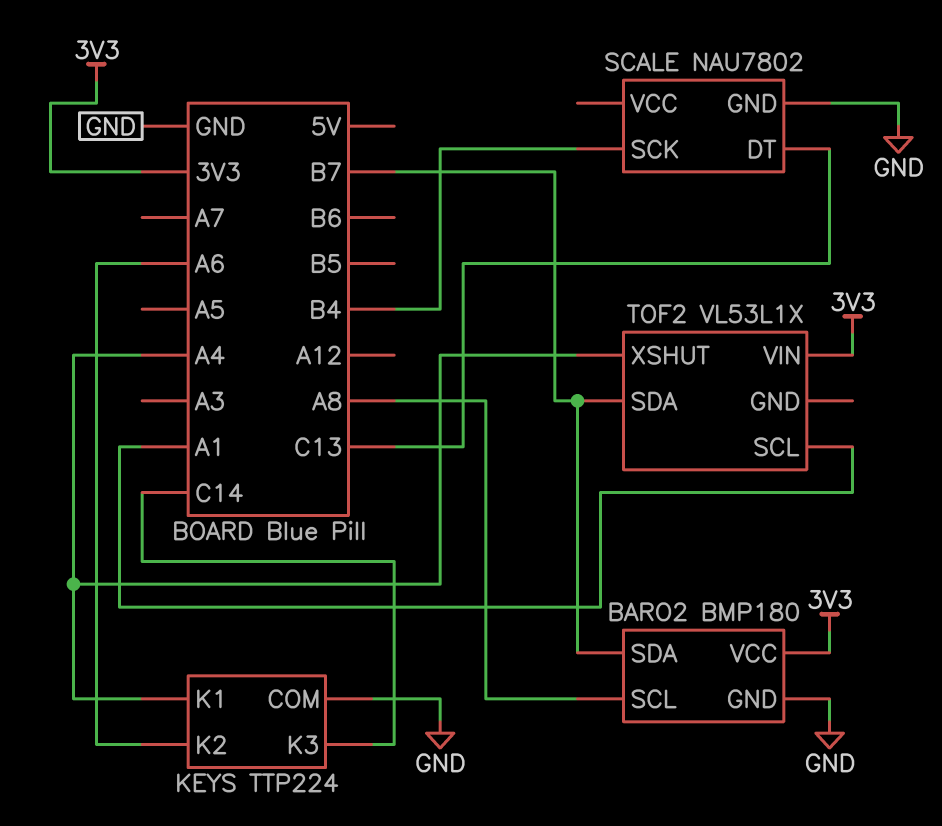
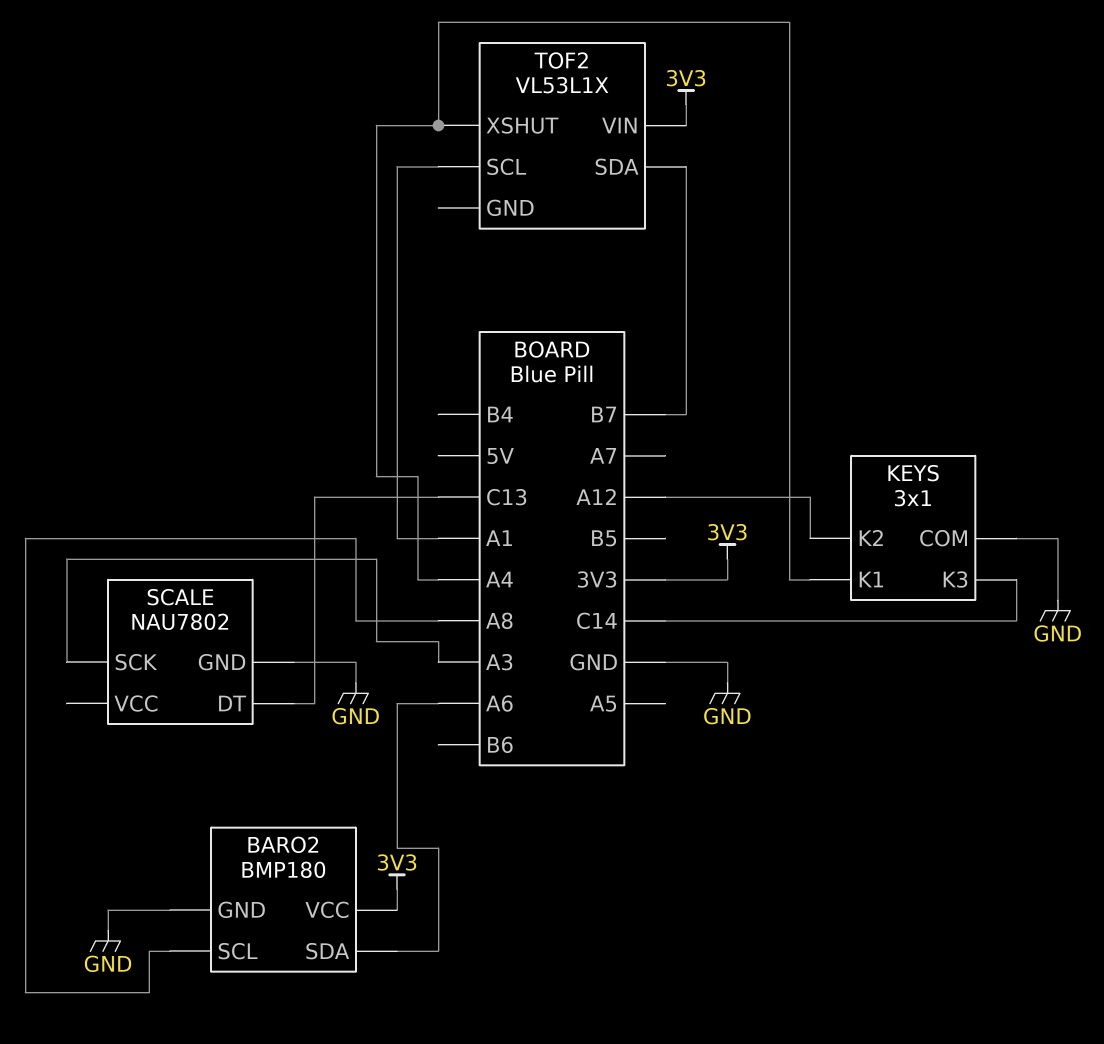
BARO2 pin SDA: B7 -> A6
KEYS: TTP224 -> 3x1
KEYS pin K2: A6 -> A12
SCALE pin SCK: B4 -> A3

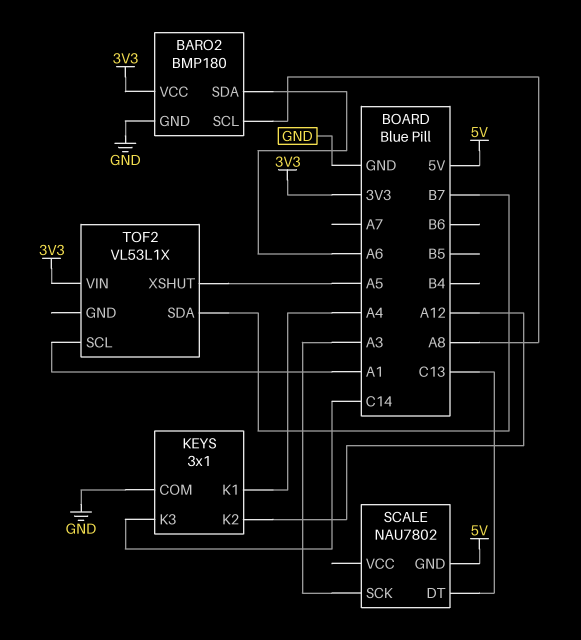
SCALE pin GND: GND -> 5V
TOF2 pin XSHUT: A4 -> A5

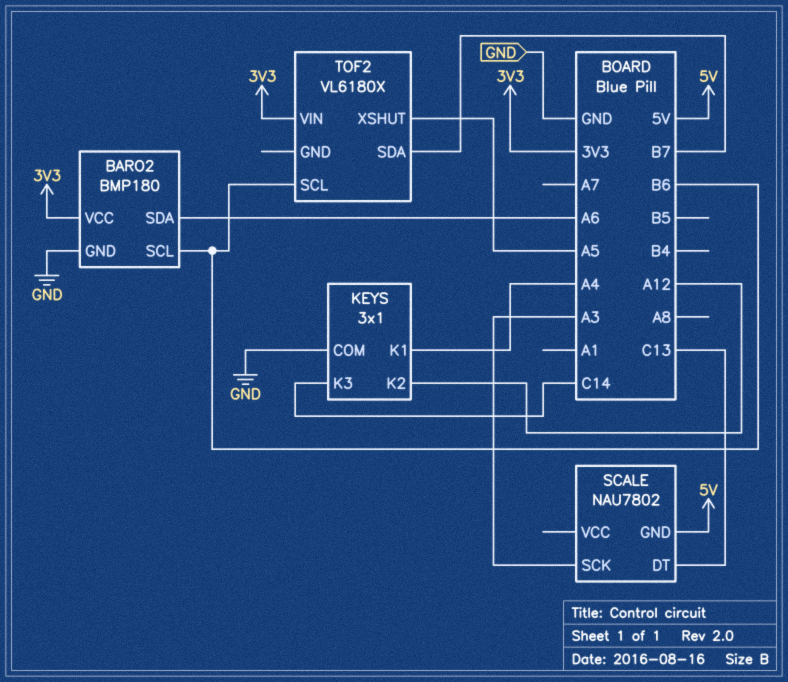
BARO2 pin SCL: A8 -> B6
TOF2: VL53L1X -> VL6180X
TOF2 pin SCL: A1 -> B6

